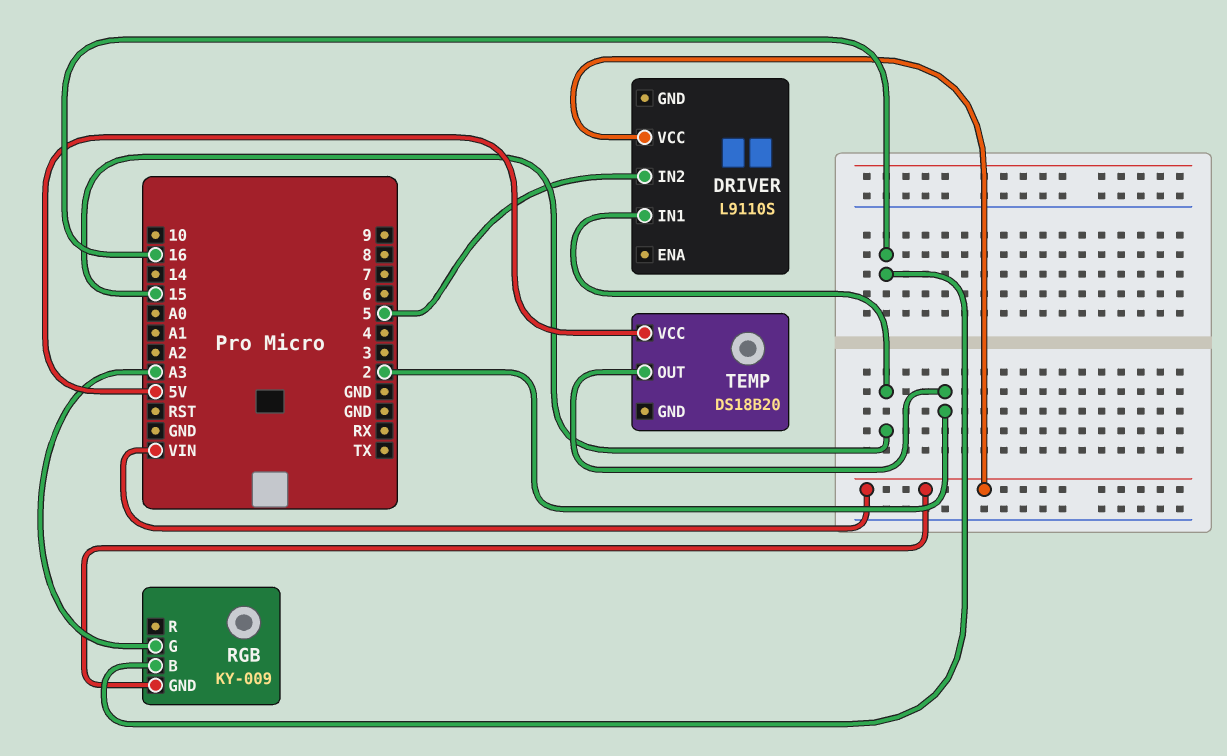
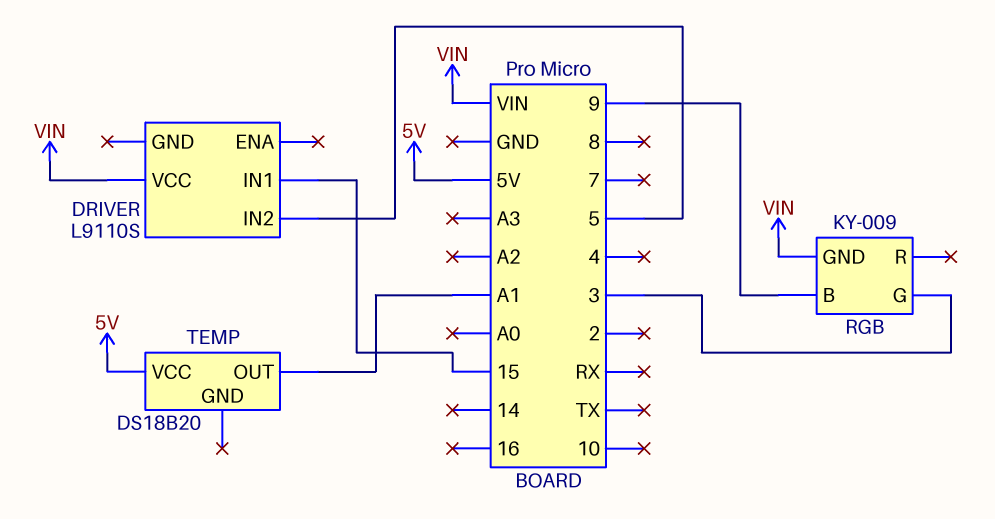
RGB pin B: 16 -> 9
RGB pin G: A3 -> 3
TEMP pin OUT: 2 -> A1

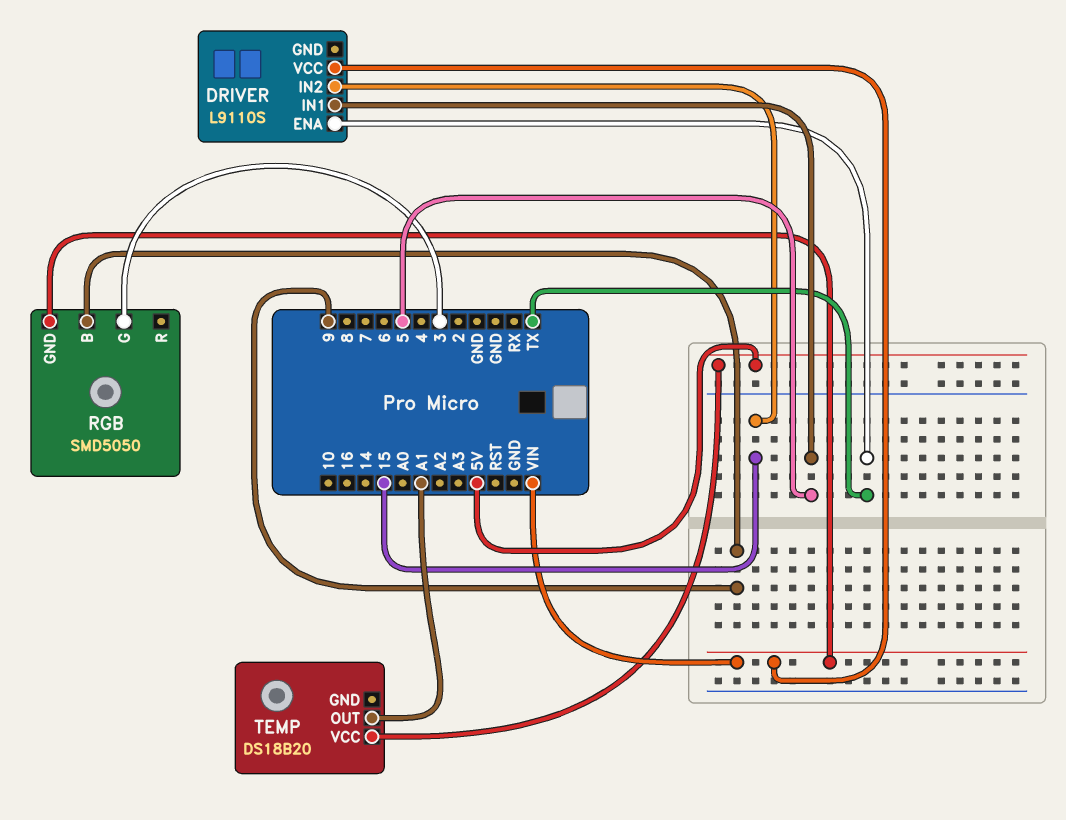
DRIVER pin ENA: none -> TX
DRIVER pin IN1: 15 -> 5
DRIVER pin IN2: 5 -> 15
RGB: KY-009 -> SMD5050

